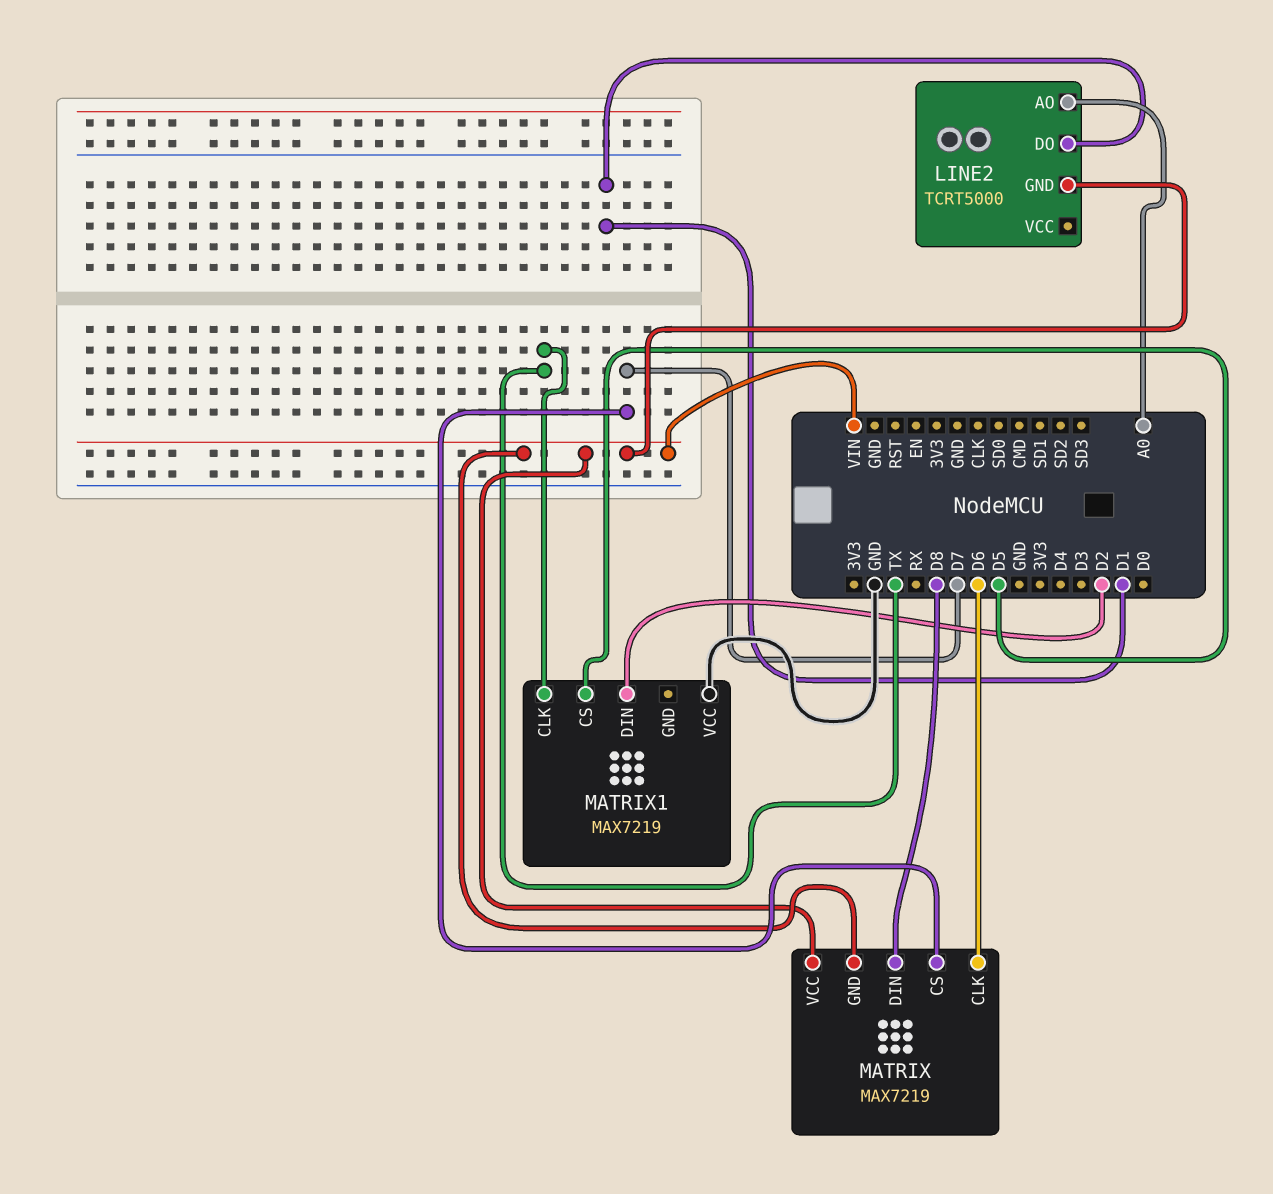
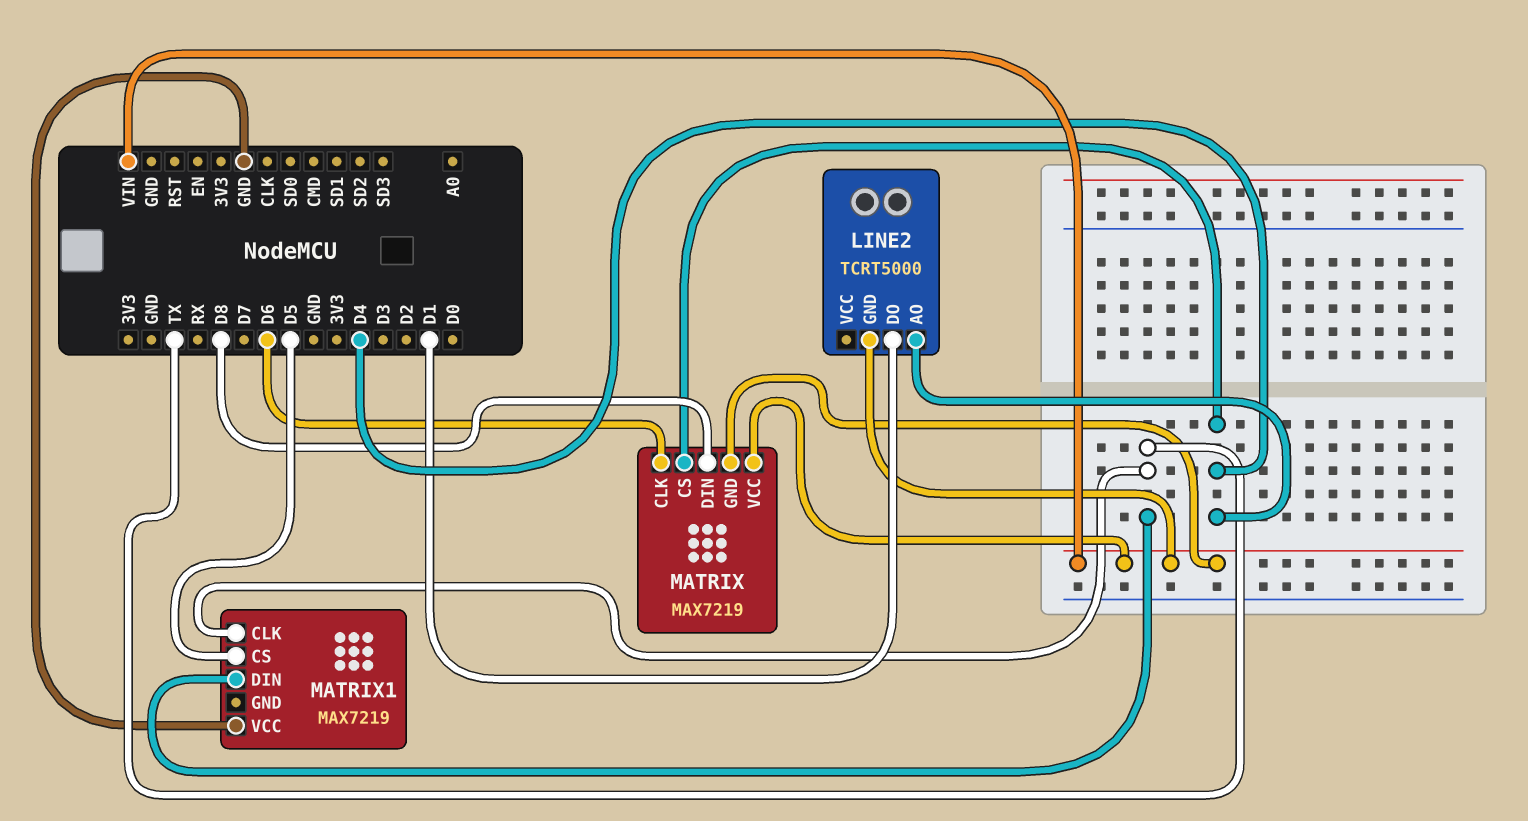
LINE2 pin AO: A0 -> D4
MATRIX pin CS: D7 -> D4
MATRIX1 pin DIN: D2 -> TX

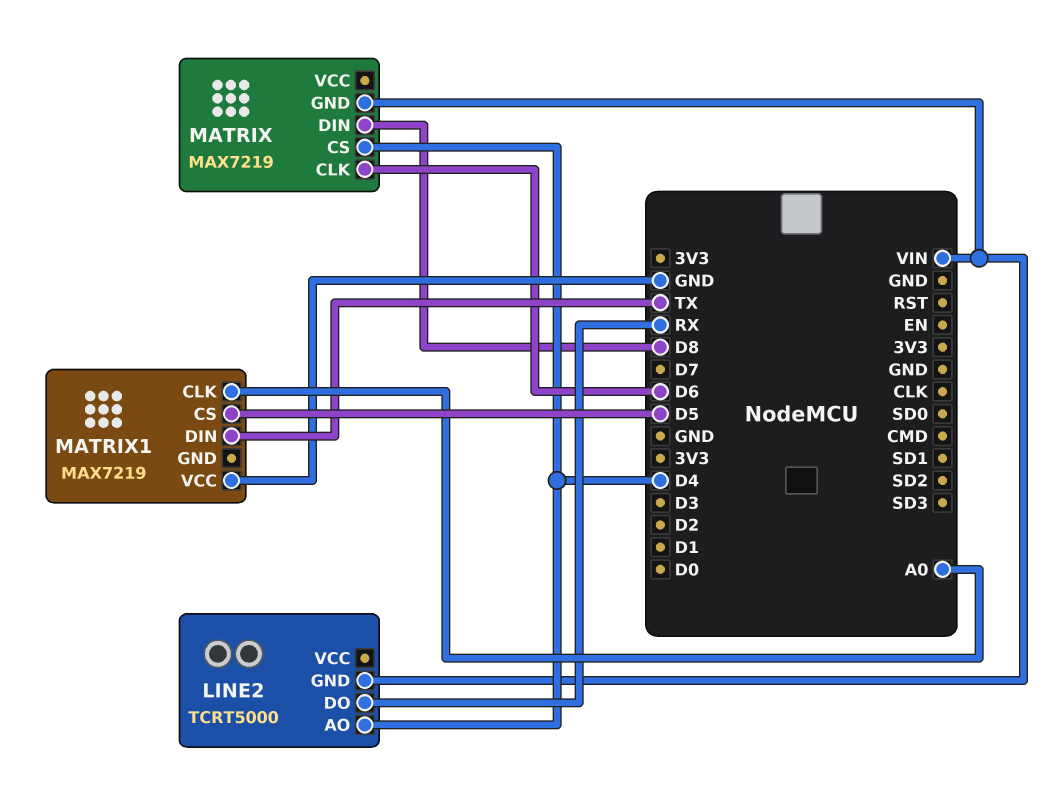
LINE2 pin DO: D1 -> RX
MATRIX pin VCC: VIN -> none
MATRIX1 pin CLK: TX -> A0

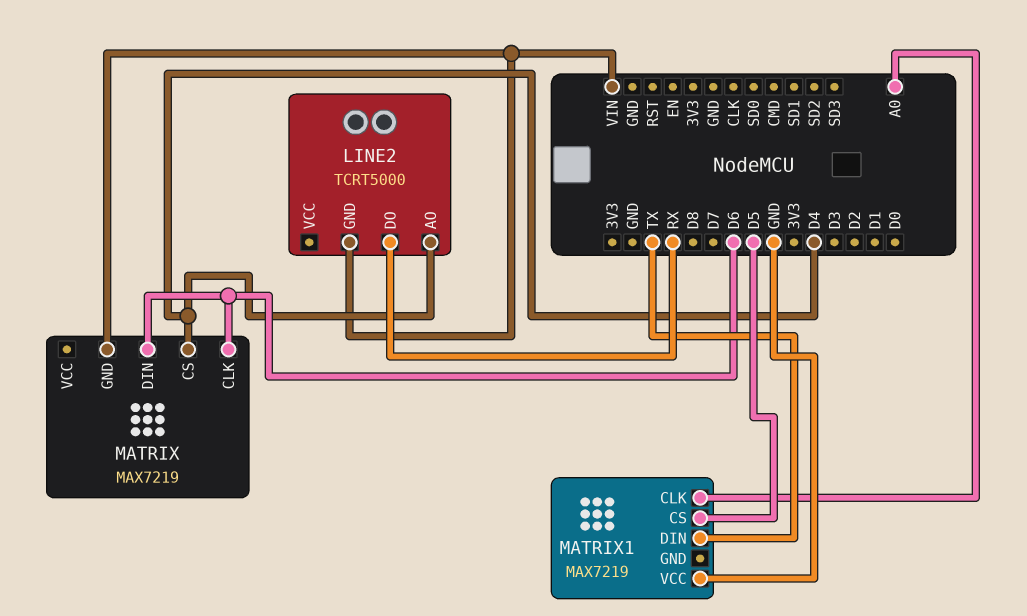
MATRIX pin DIN: D8 -> D6

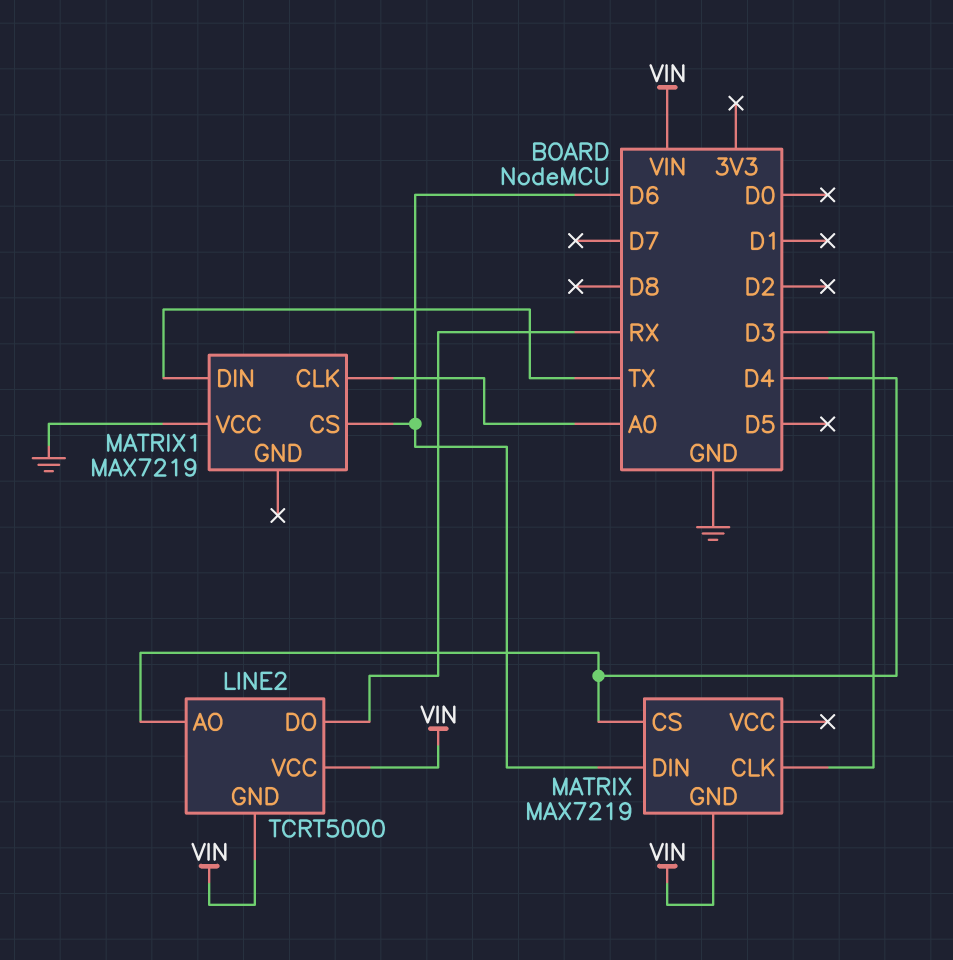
LINE2 pin VCC: none -> VIN
MATRIX pin CLK: D6 -> D3
MATRIX1 pin CS: D5 -> D6

